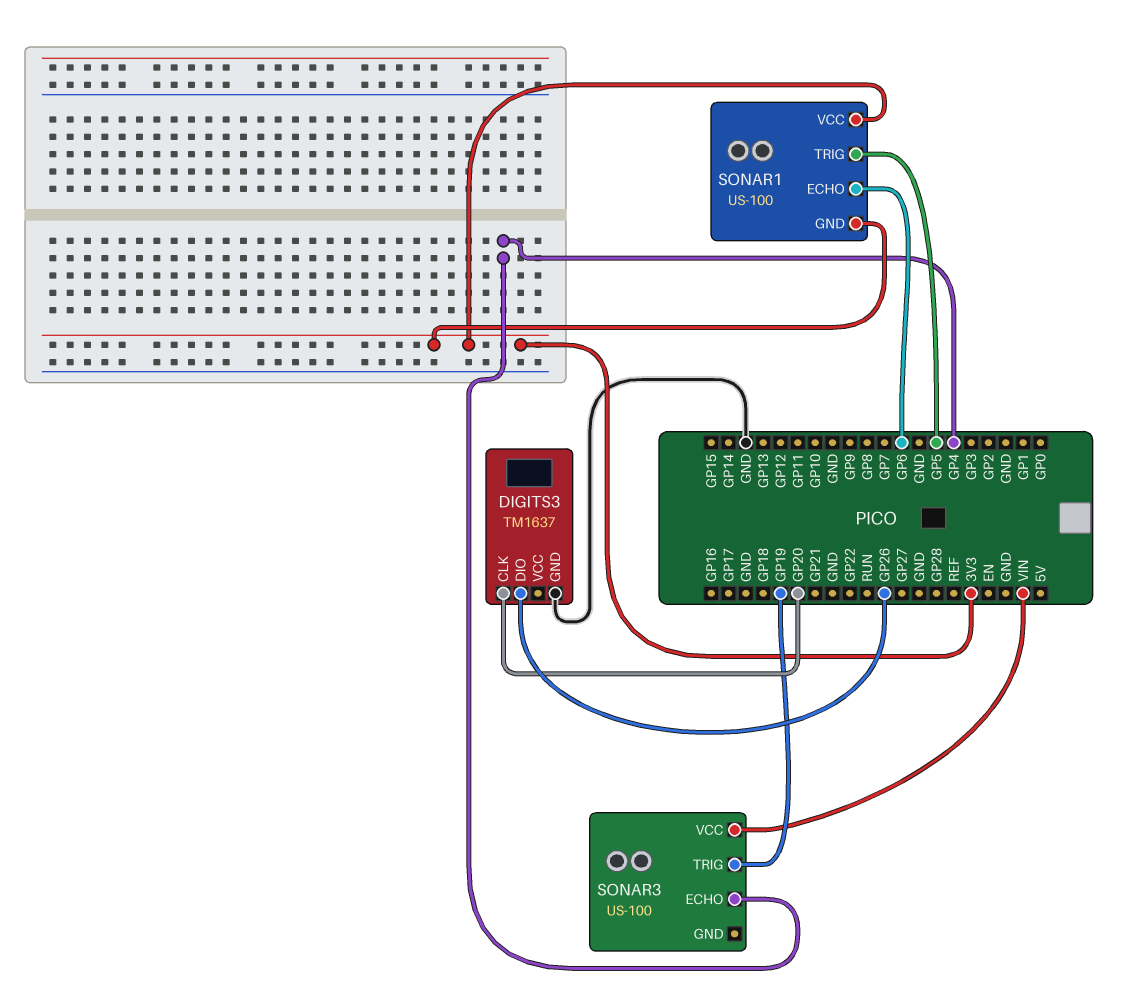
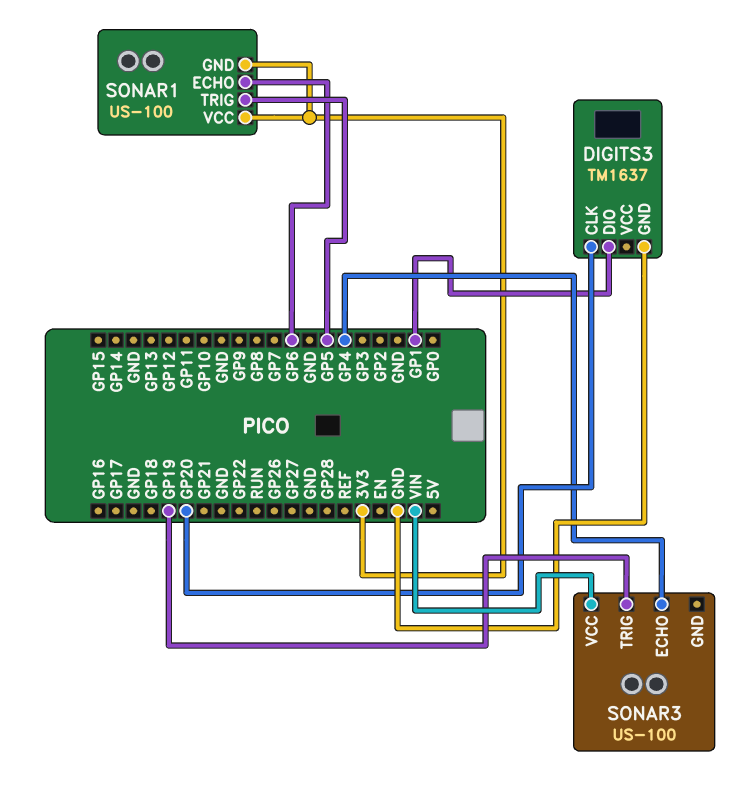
DIGITS3 pin DIO: GP26 -> GP1

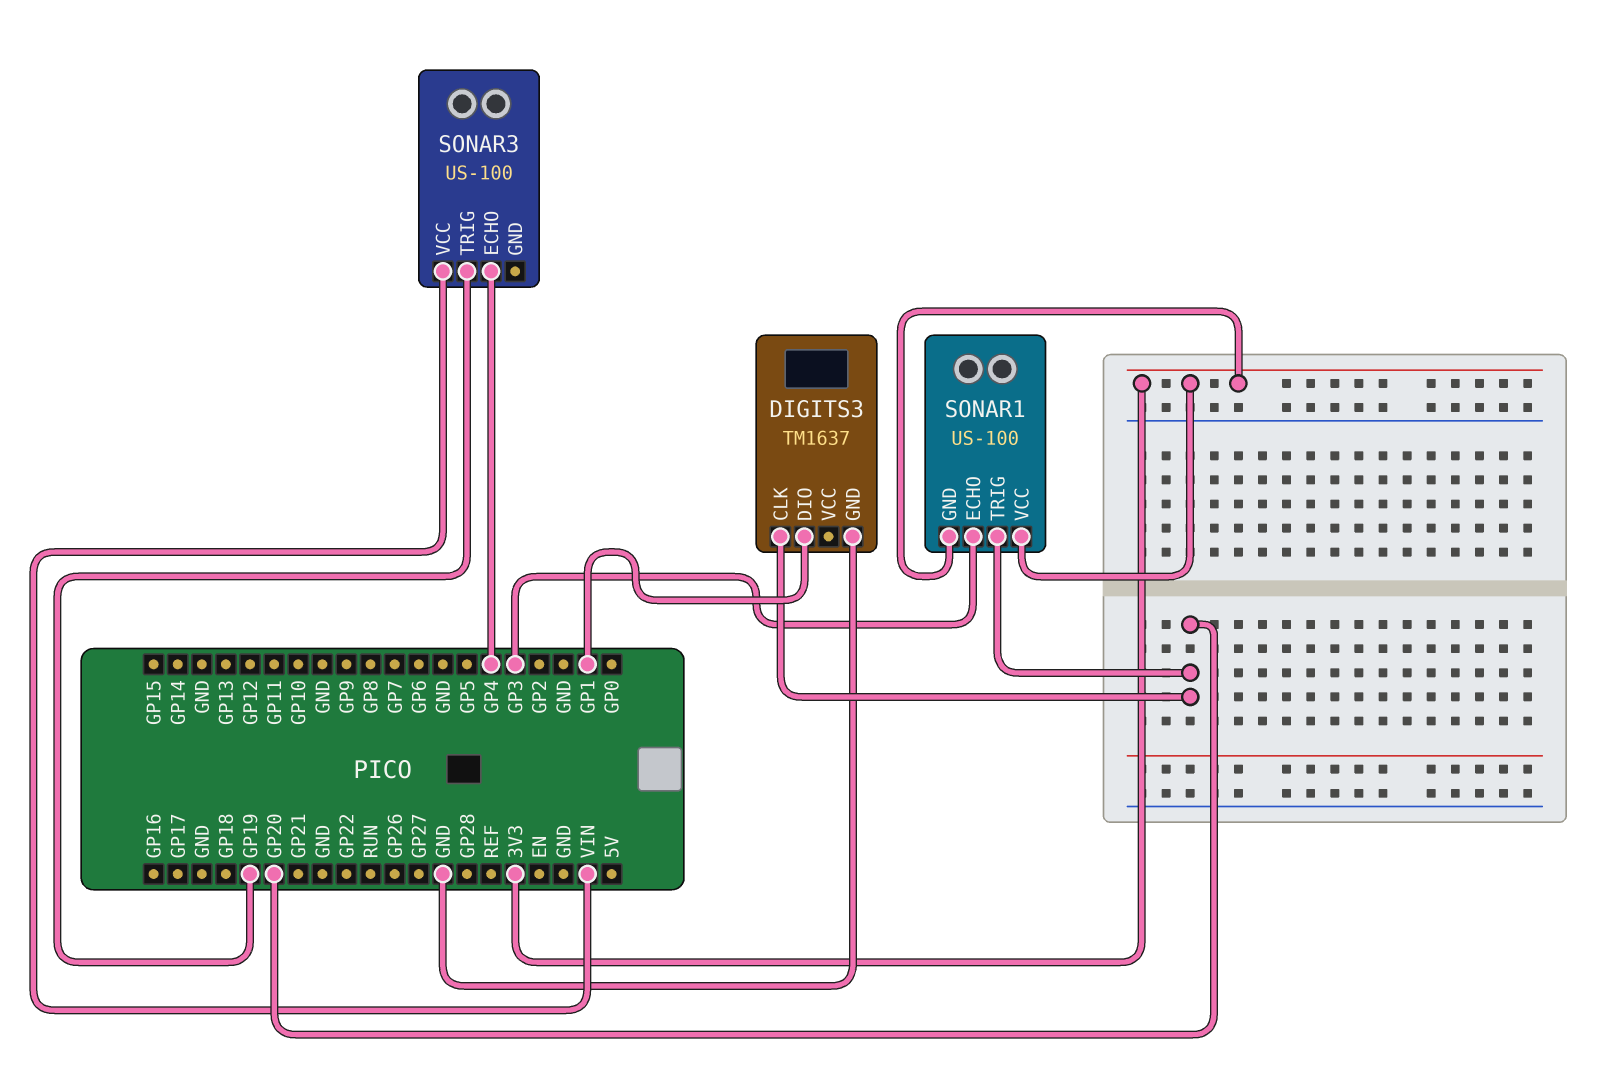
SONAR1 pin ECHO: GP6 -> GP3
SONAR1 pin TRIG: GP5 -> GP20

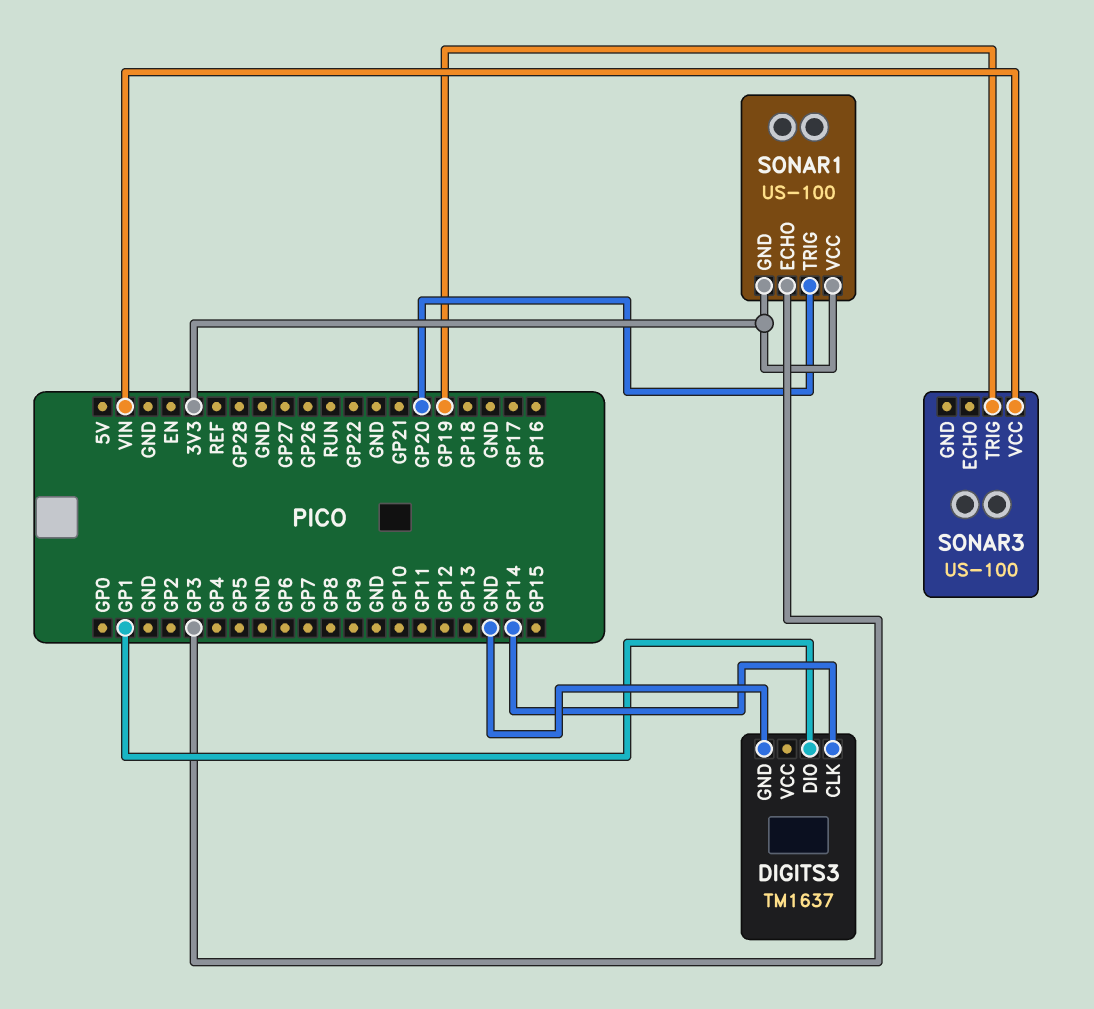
DIGITS3 pin CLK: GP20 -> GP14
SONAR3 pin ECHO: GP4 -> none

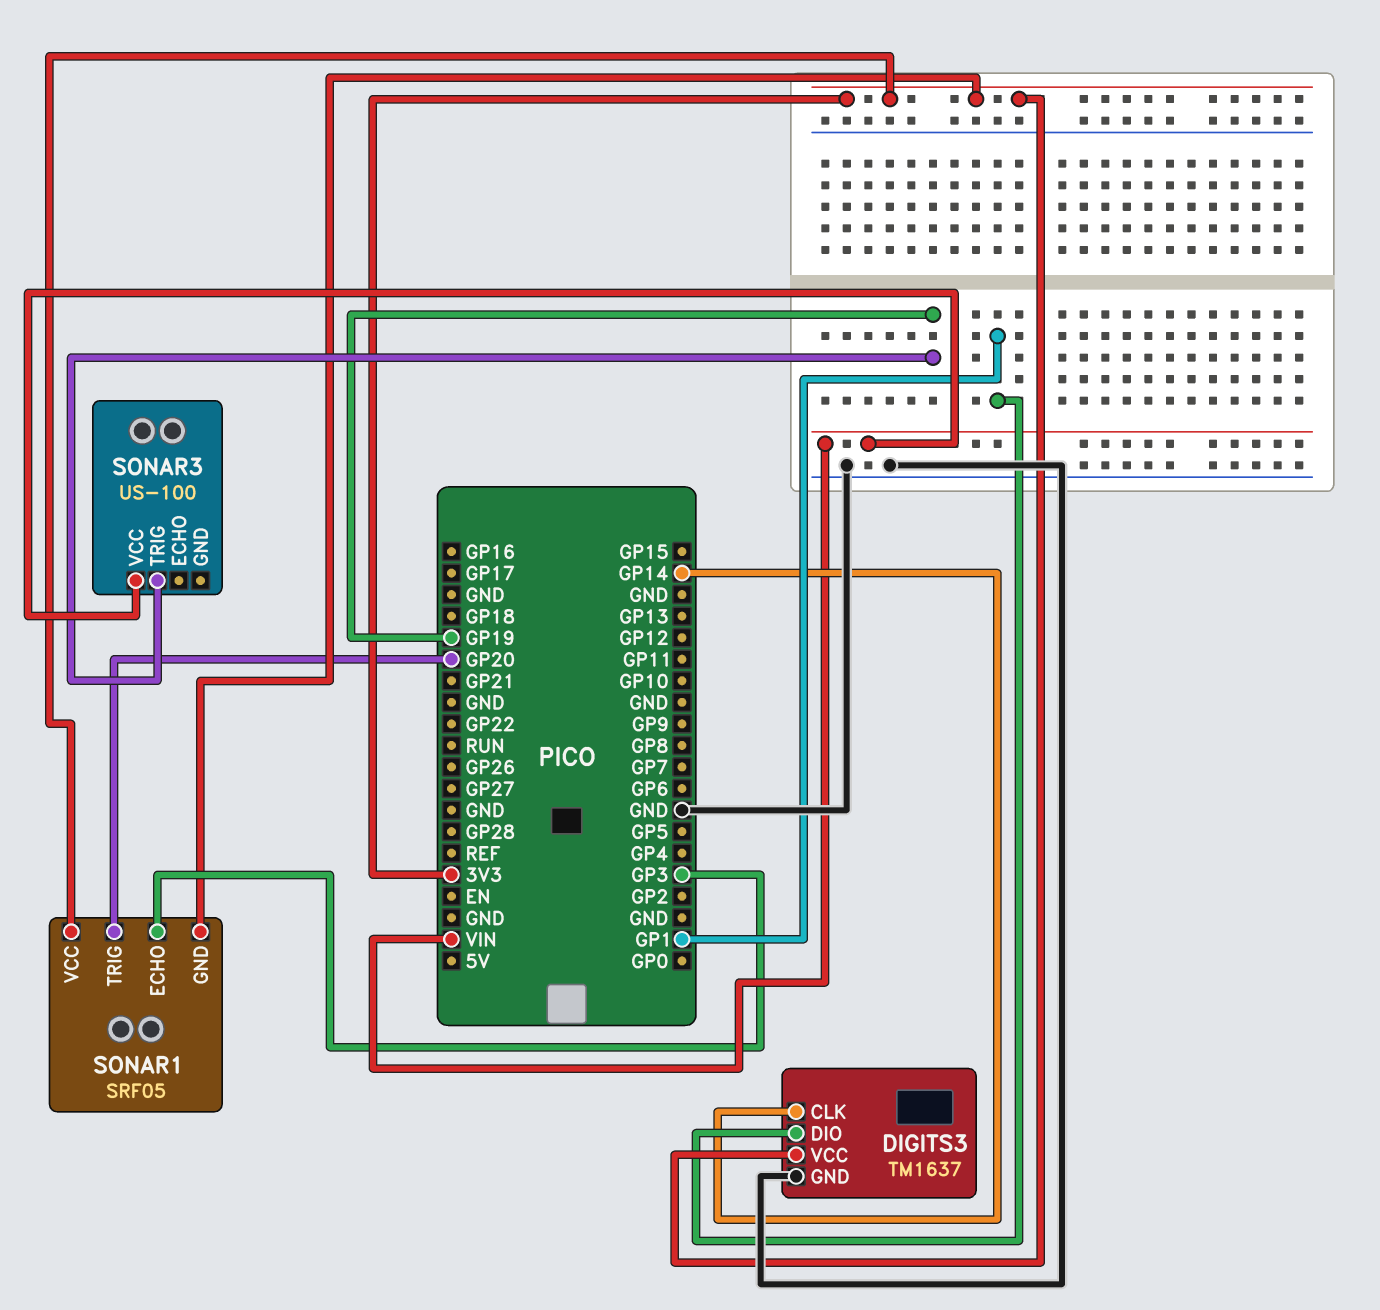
DIGITS3 pin VCC: none -> 3V3
SONAR1: US-100 -> SRF05

